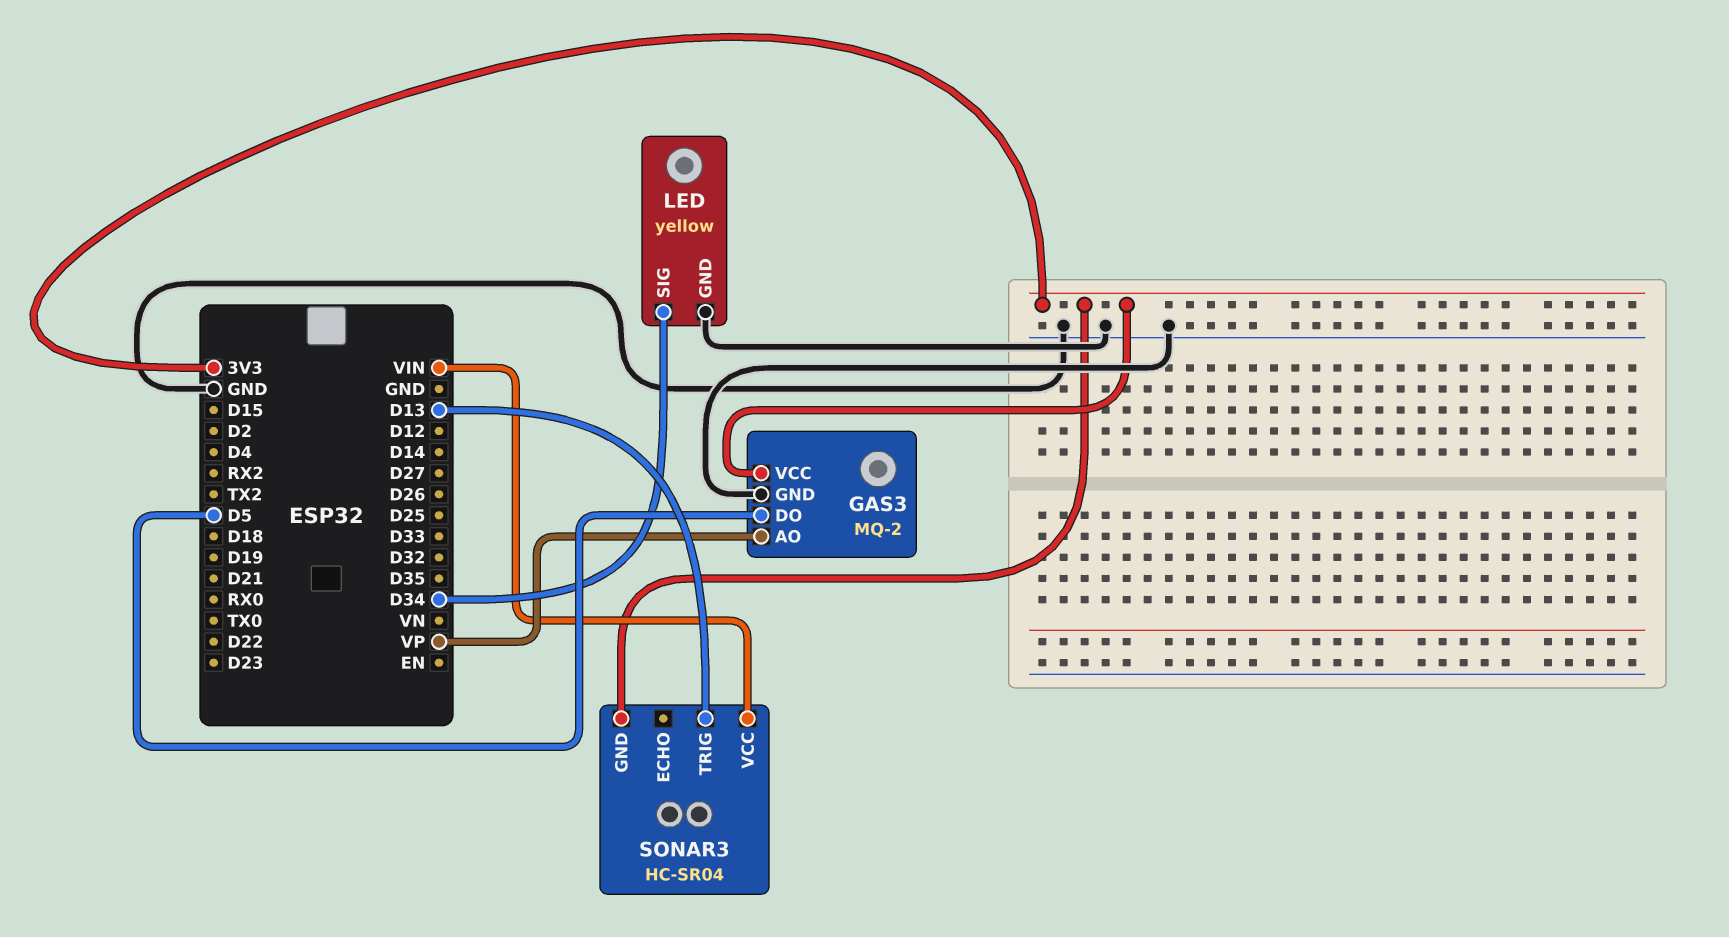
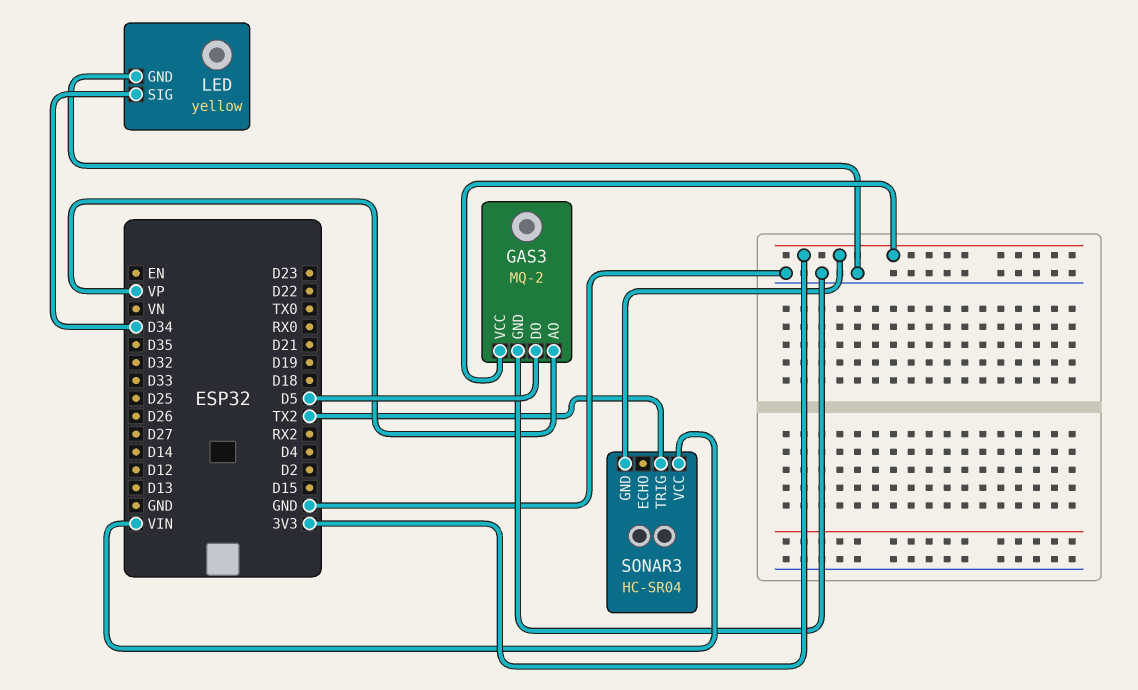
SONAR3 pin TRIG: D13 -> TX2

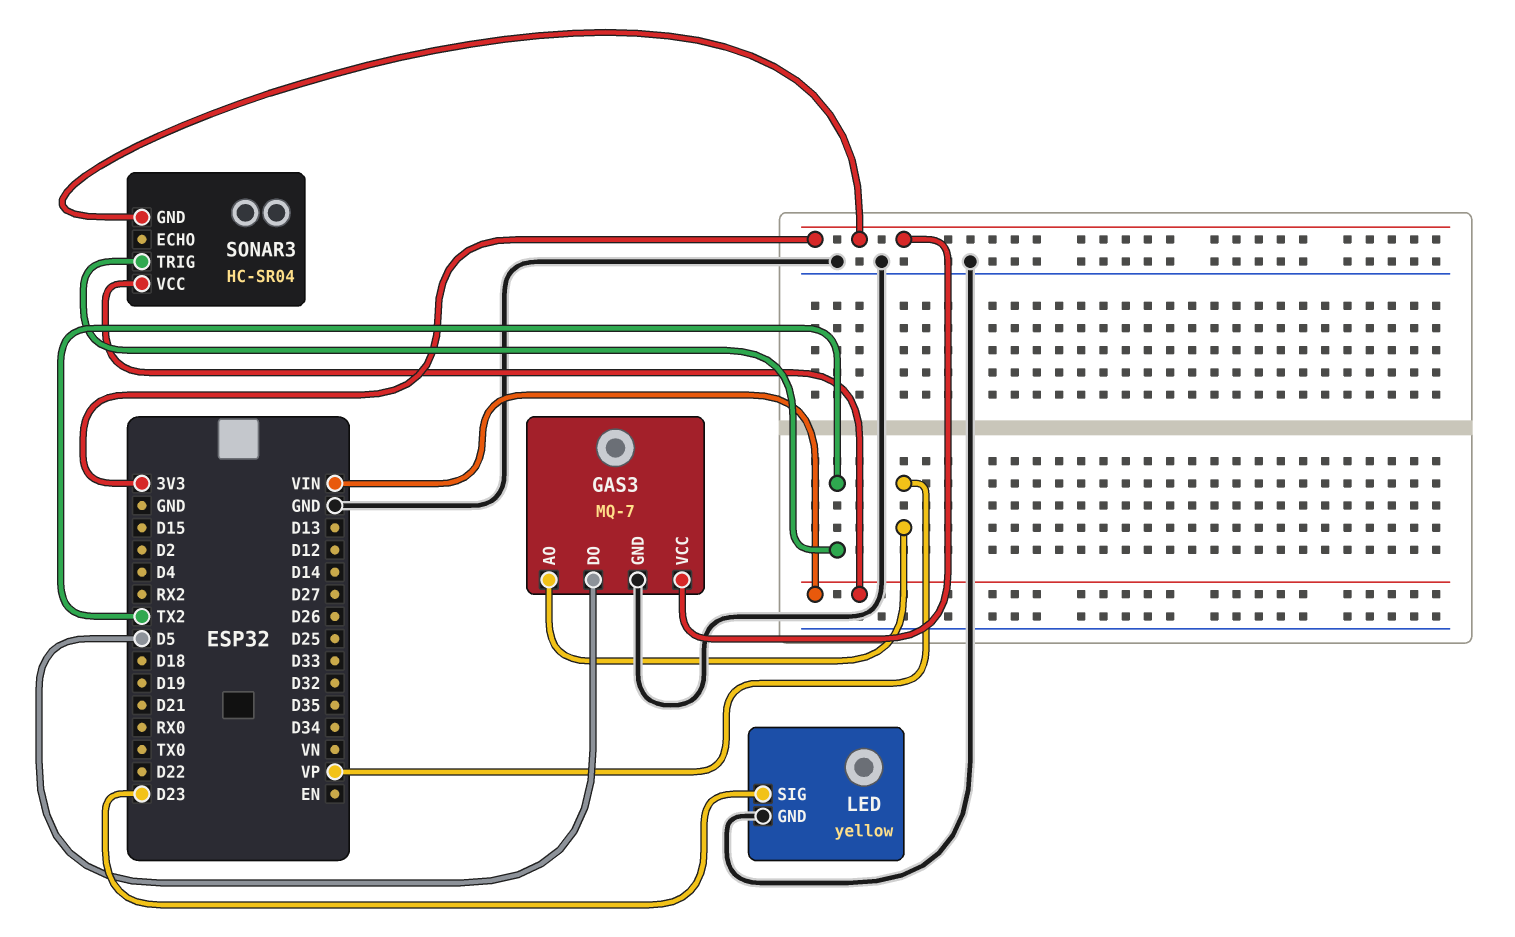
GAS3: MQ-2 -> MQ-7
LED pin SIG: D34 -> D23

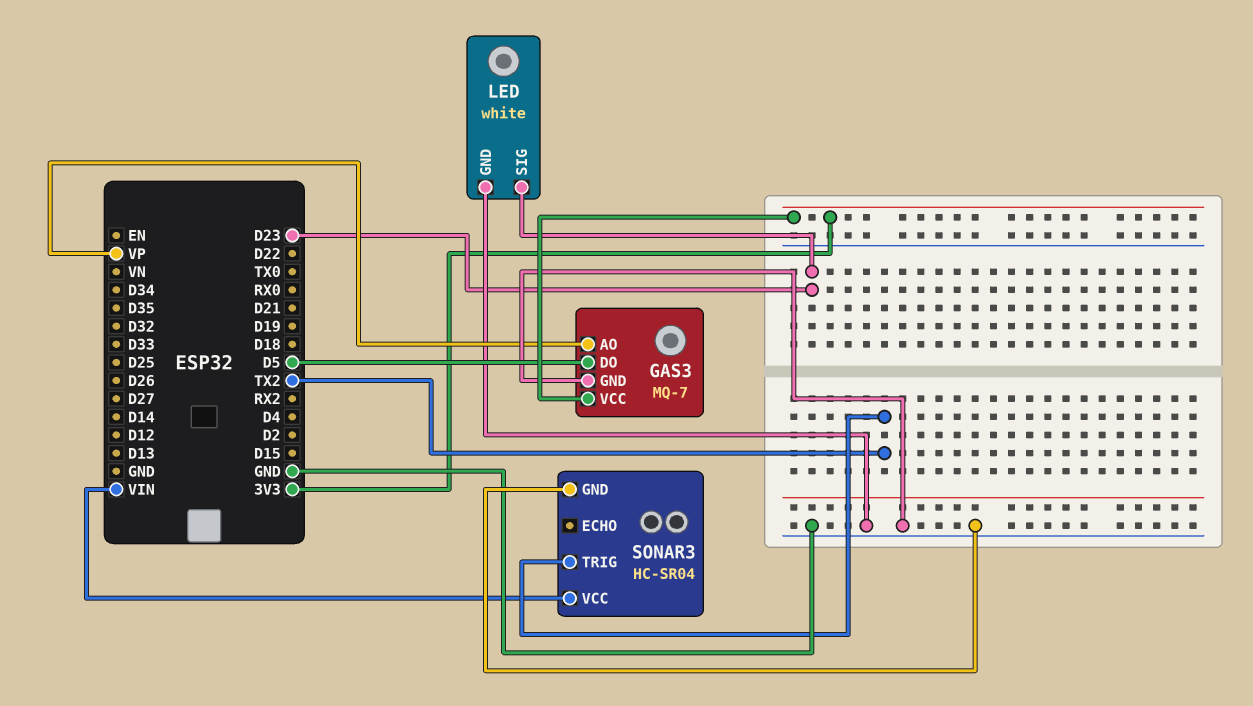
LED: yellow -> white
SONAR3 pin GND: 3V3 -> GND

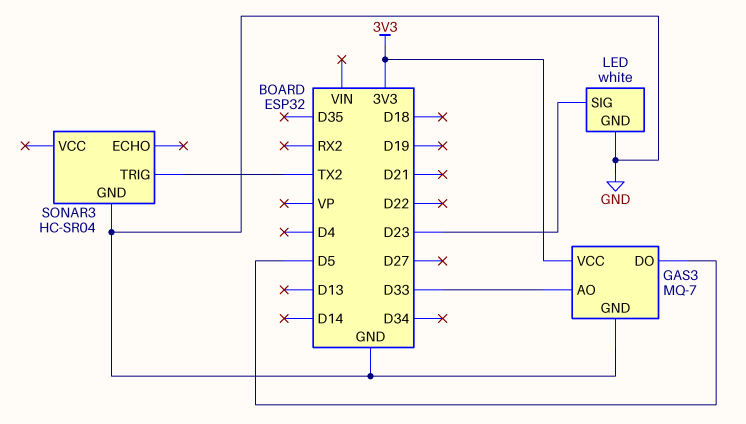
GAS3 pin AO: VP -> D33
SONAR3 pin VCC: VIN -> none

